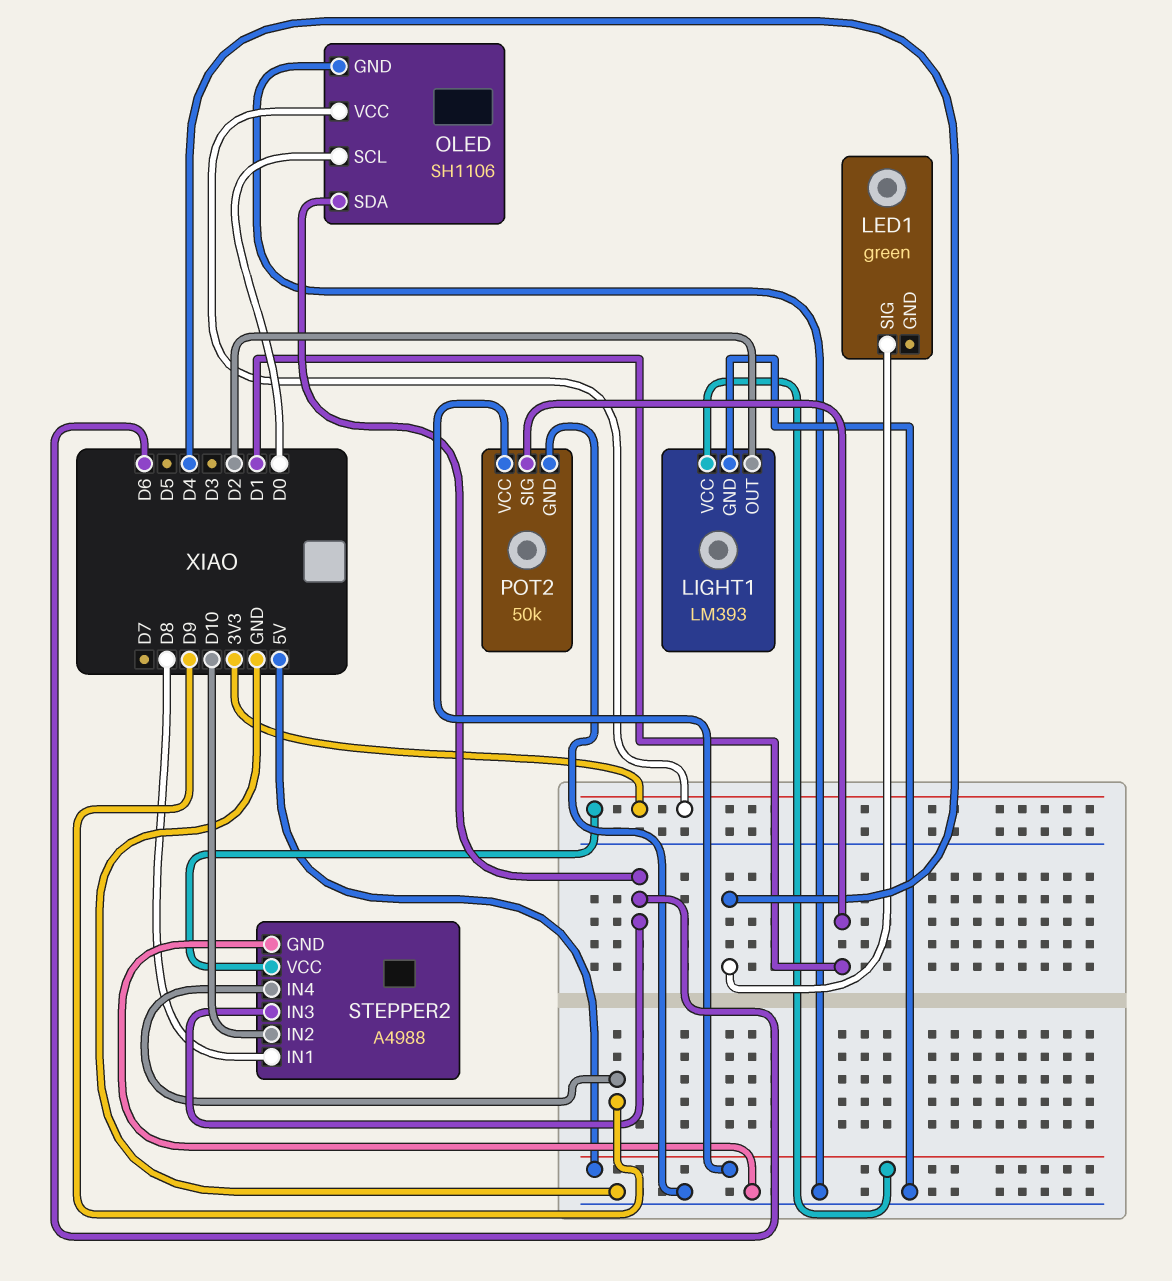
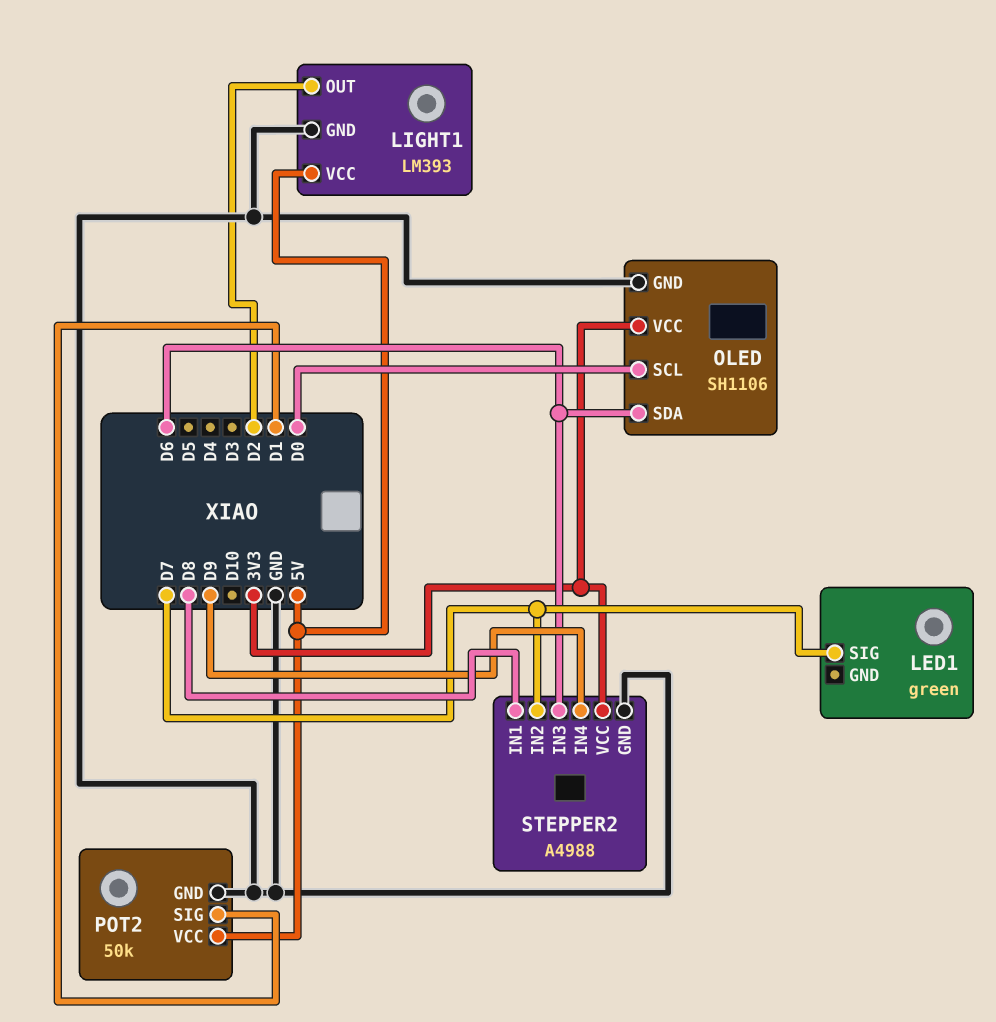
LED1 pin SIG: D4 -> D7
STEPPER2 pin IN2: D10 -> D7

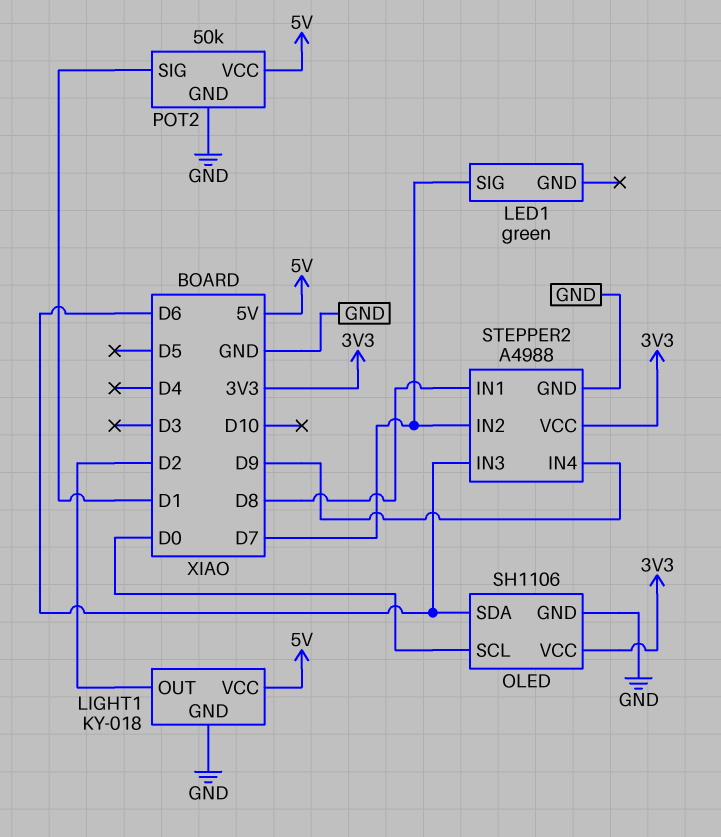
LIGHT1: LM393 -> KY-018

